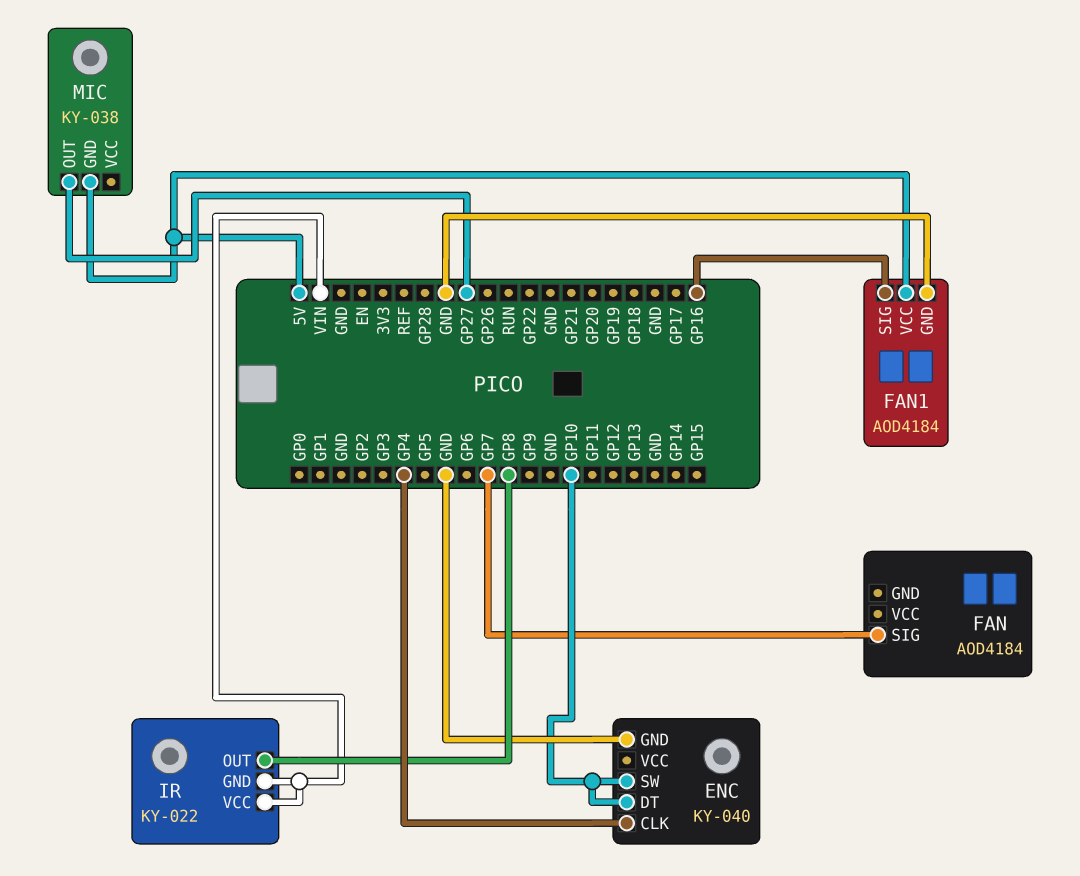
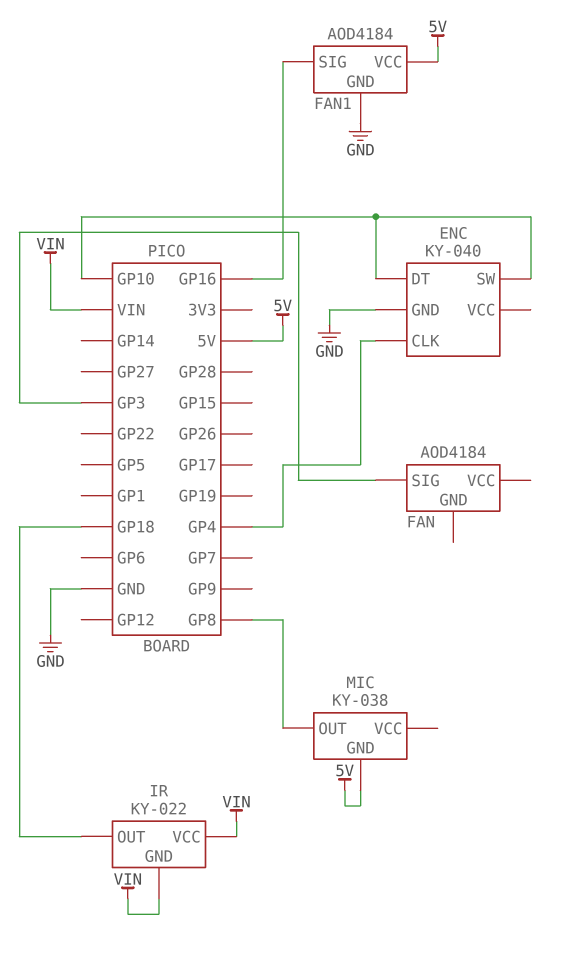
FAN pin SIG: GP7 -> GP3
IR pin OUT: GP8 -> GP18
MIC pin OUT: GP27 -> GP8

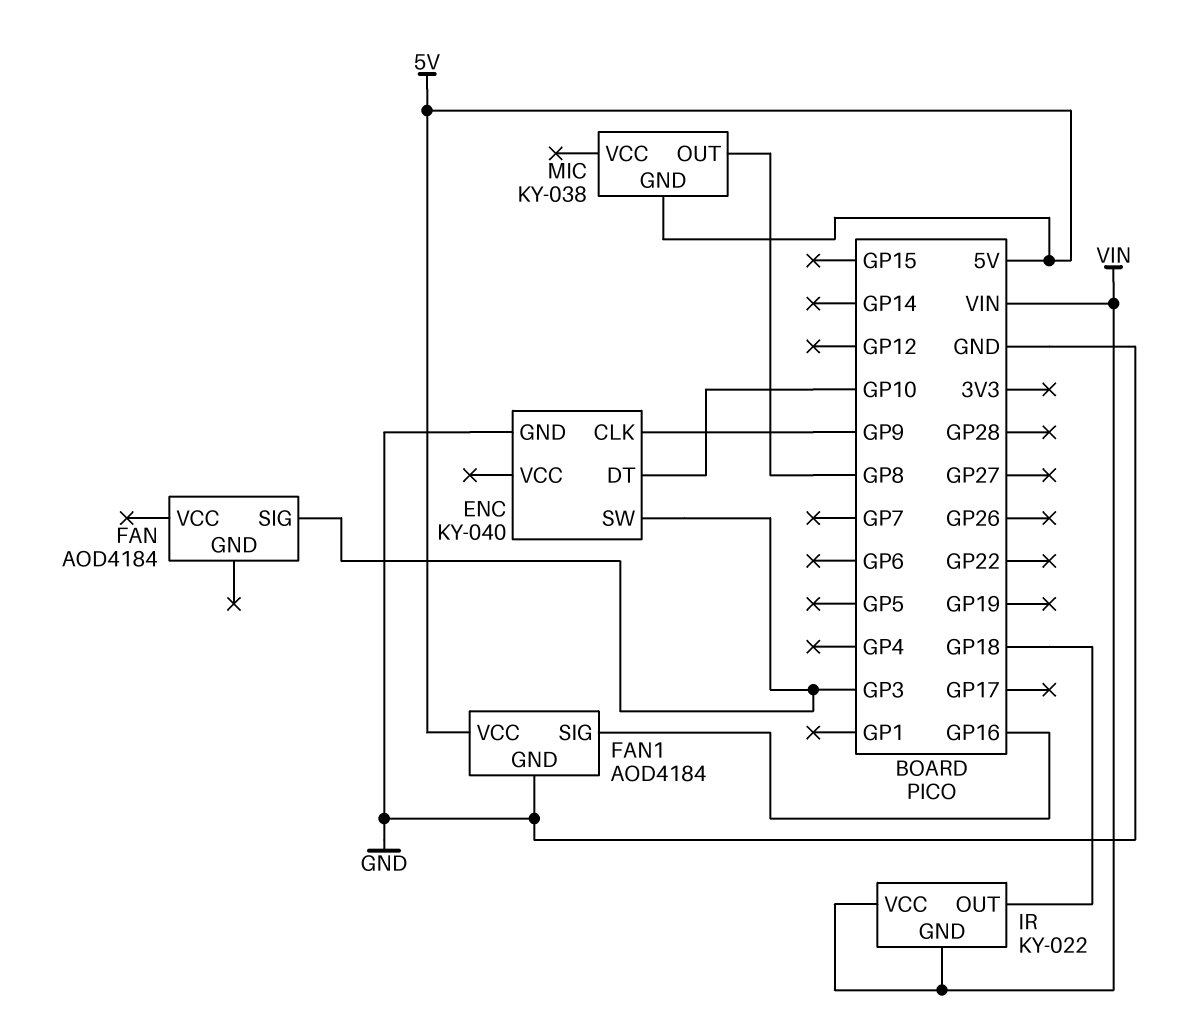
ENC pin CLK: GP4 -> GP9
ENC pin SW: GP10 -> GP3

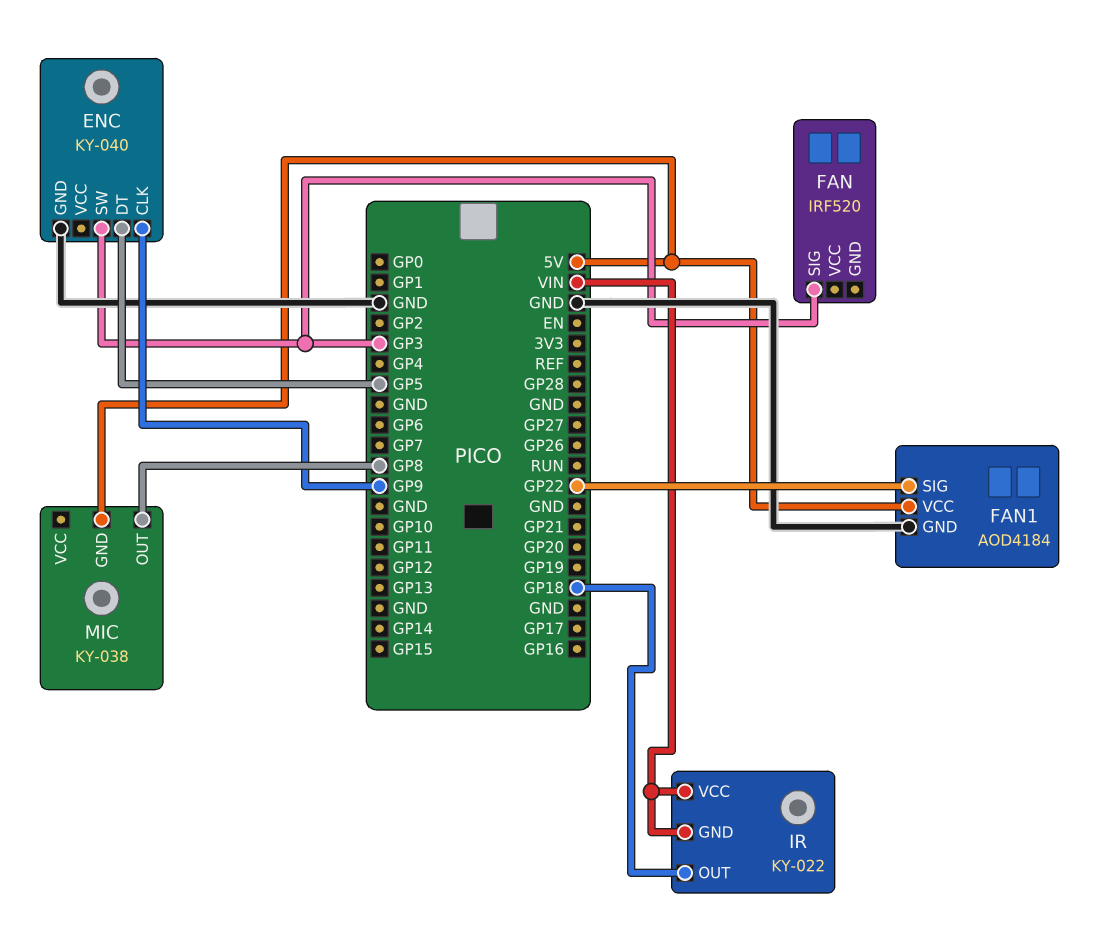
ENC pin DT: GP10 -> GP5
FAN: AOD4184 -> IRF520
FAN1 pin SIG: GP16 -> GP22

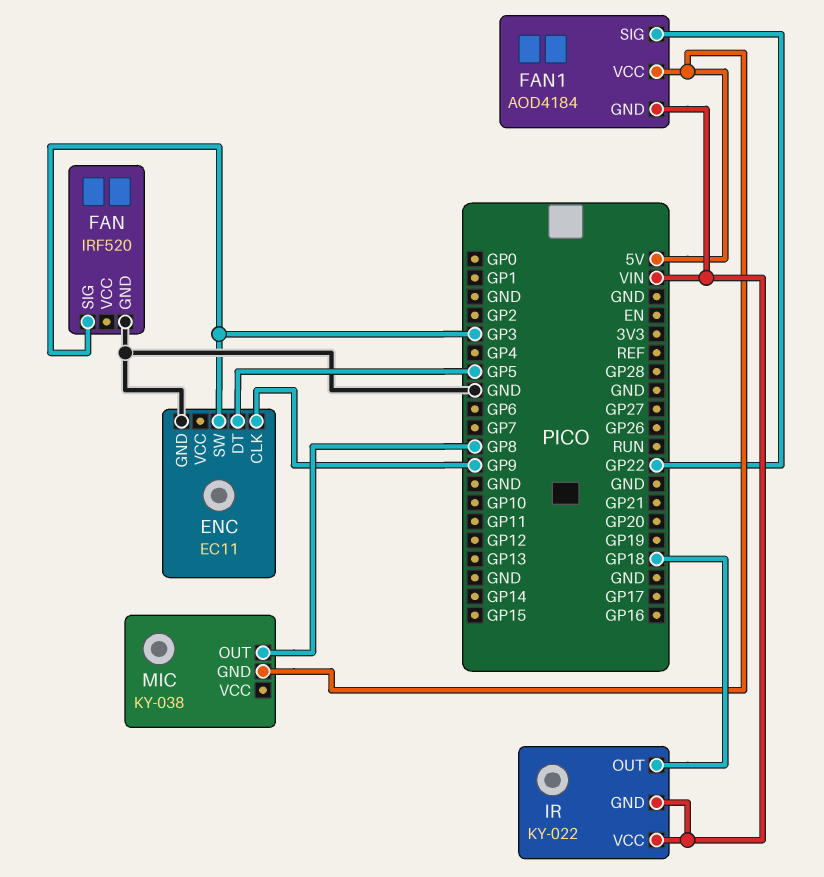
ENC: KY-040 -> EC11
FAN pin GND: none -> GND
FAN1 pin GND: GND -> VIN

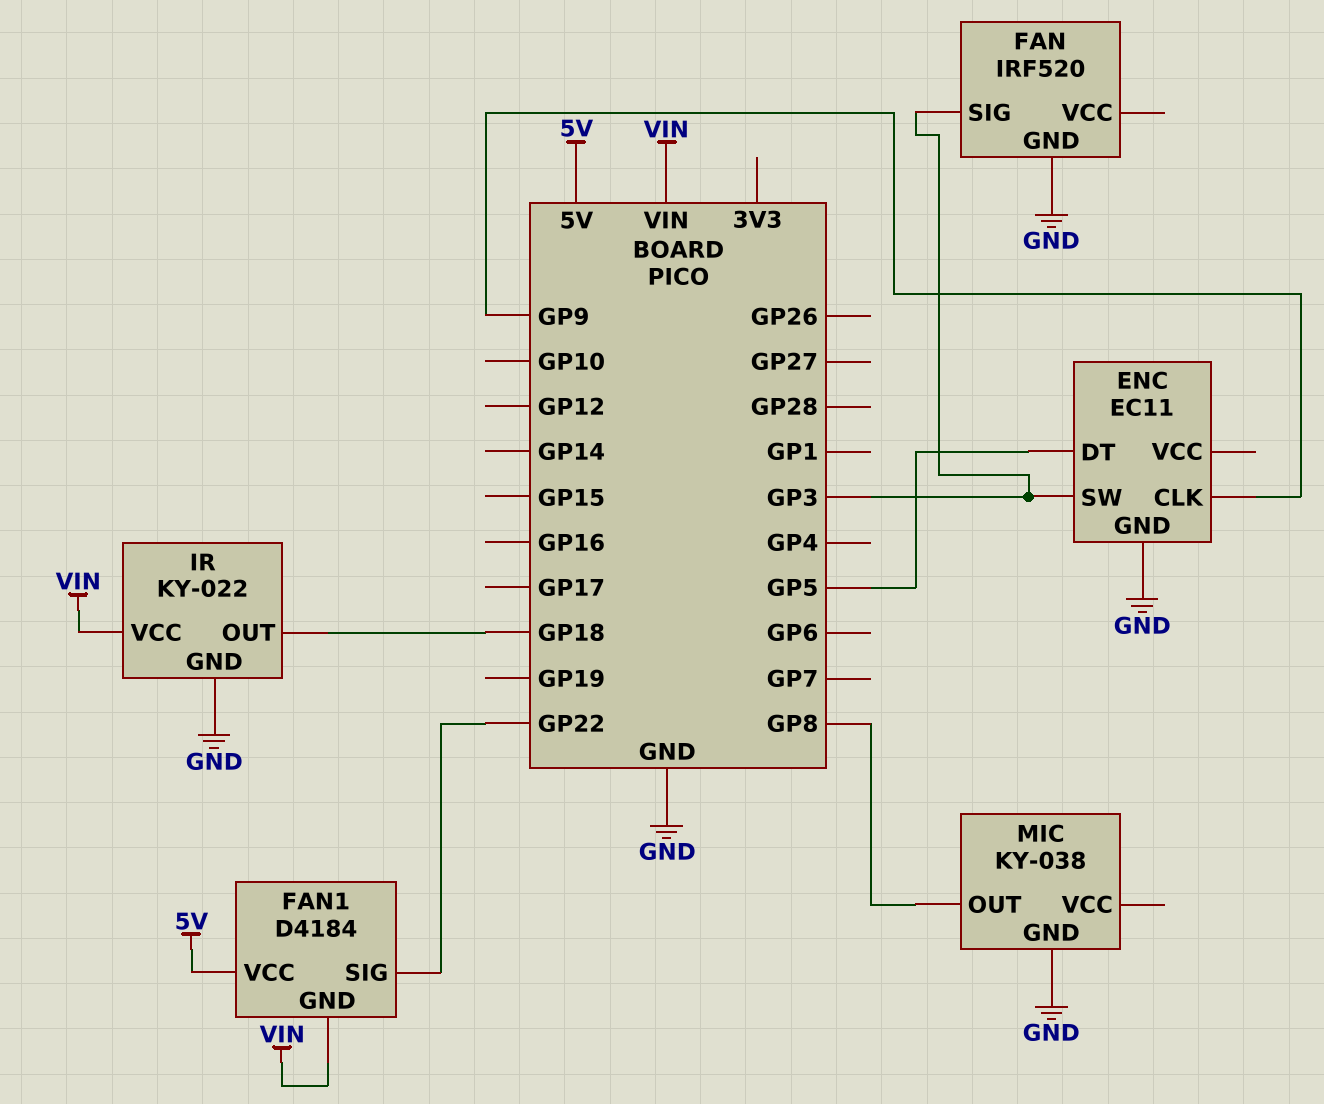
FAN1: AOD4184 -> D4184
IR pin GND: VIN -> GND
MIC pin GND: 5V -> GND

